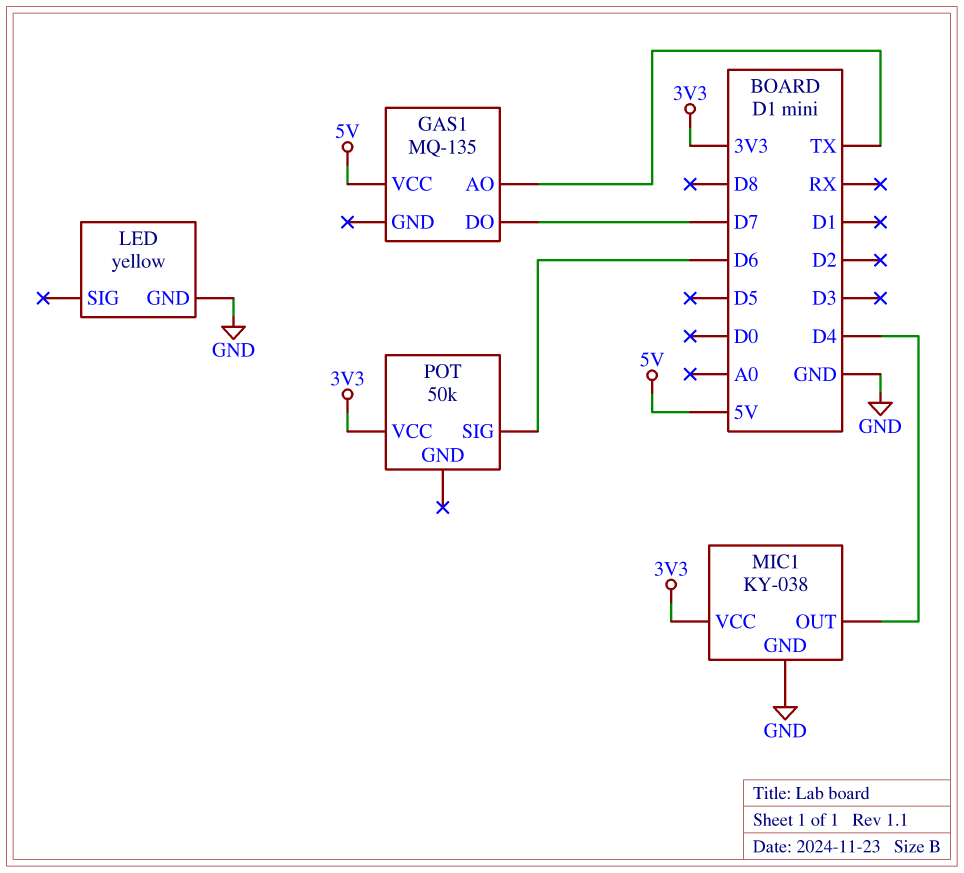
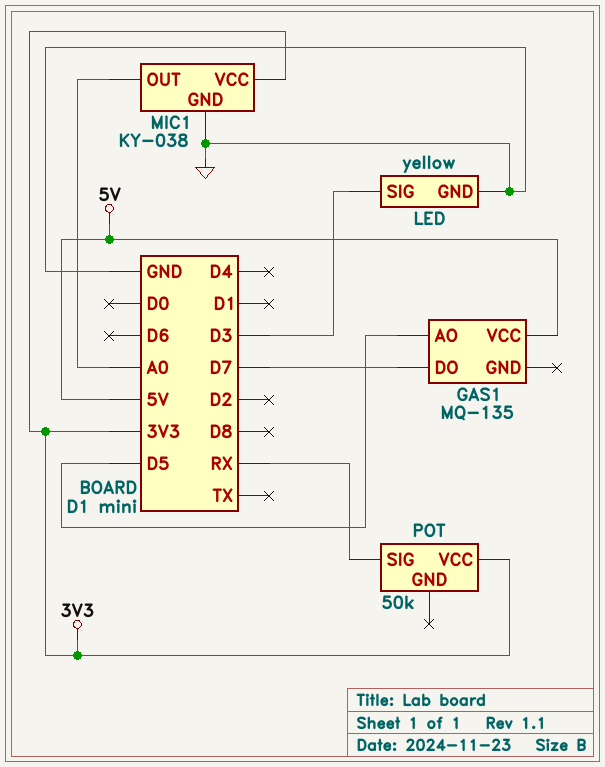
GAS1 pin AO: TX -> D5
LED pin SIG: none -> D3
MIC1 pin OUT: D4 -> A0
POT pin SIG: D6 -> RX

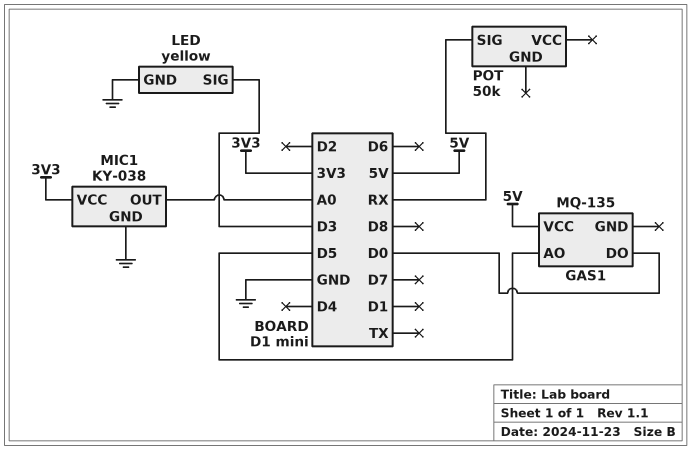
GAS1 pin DO: D7 -> D0
POT pin VCC: 3V3 -> none

